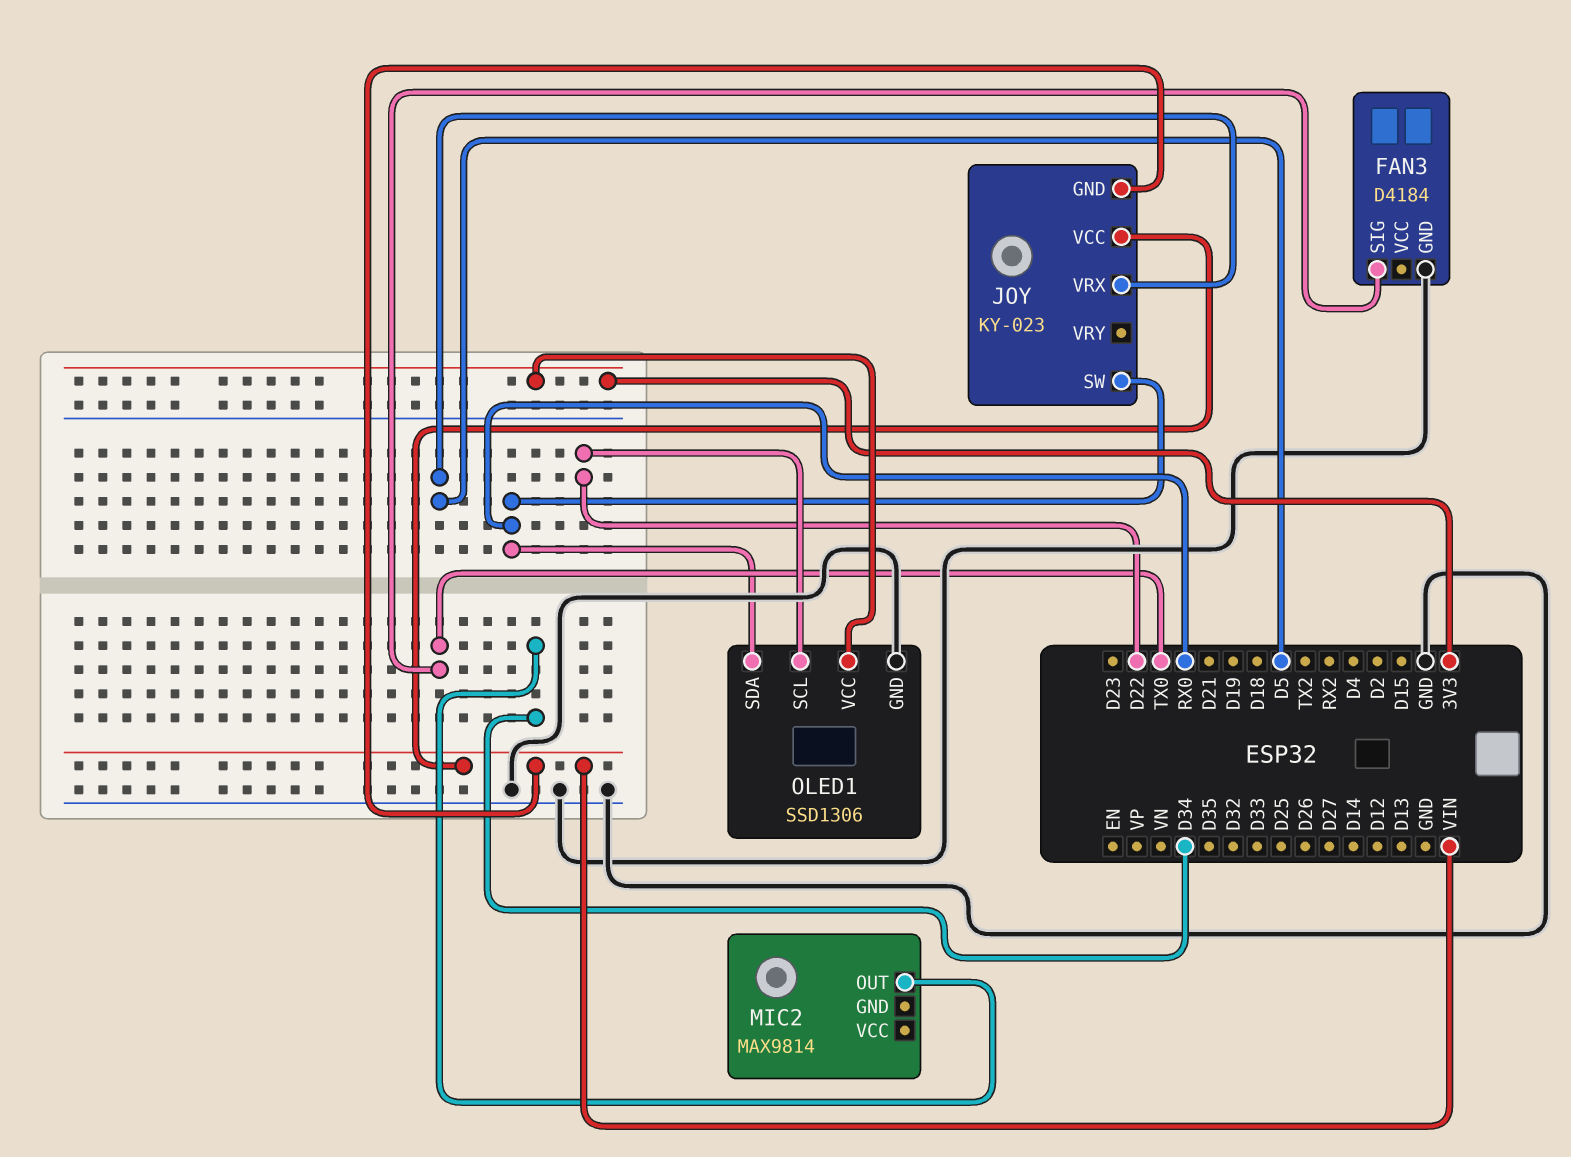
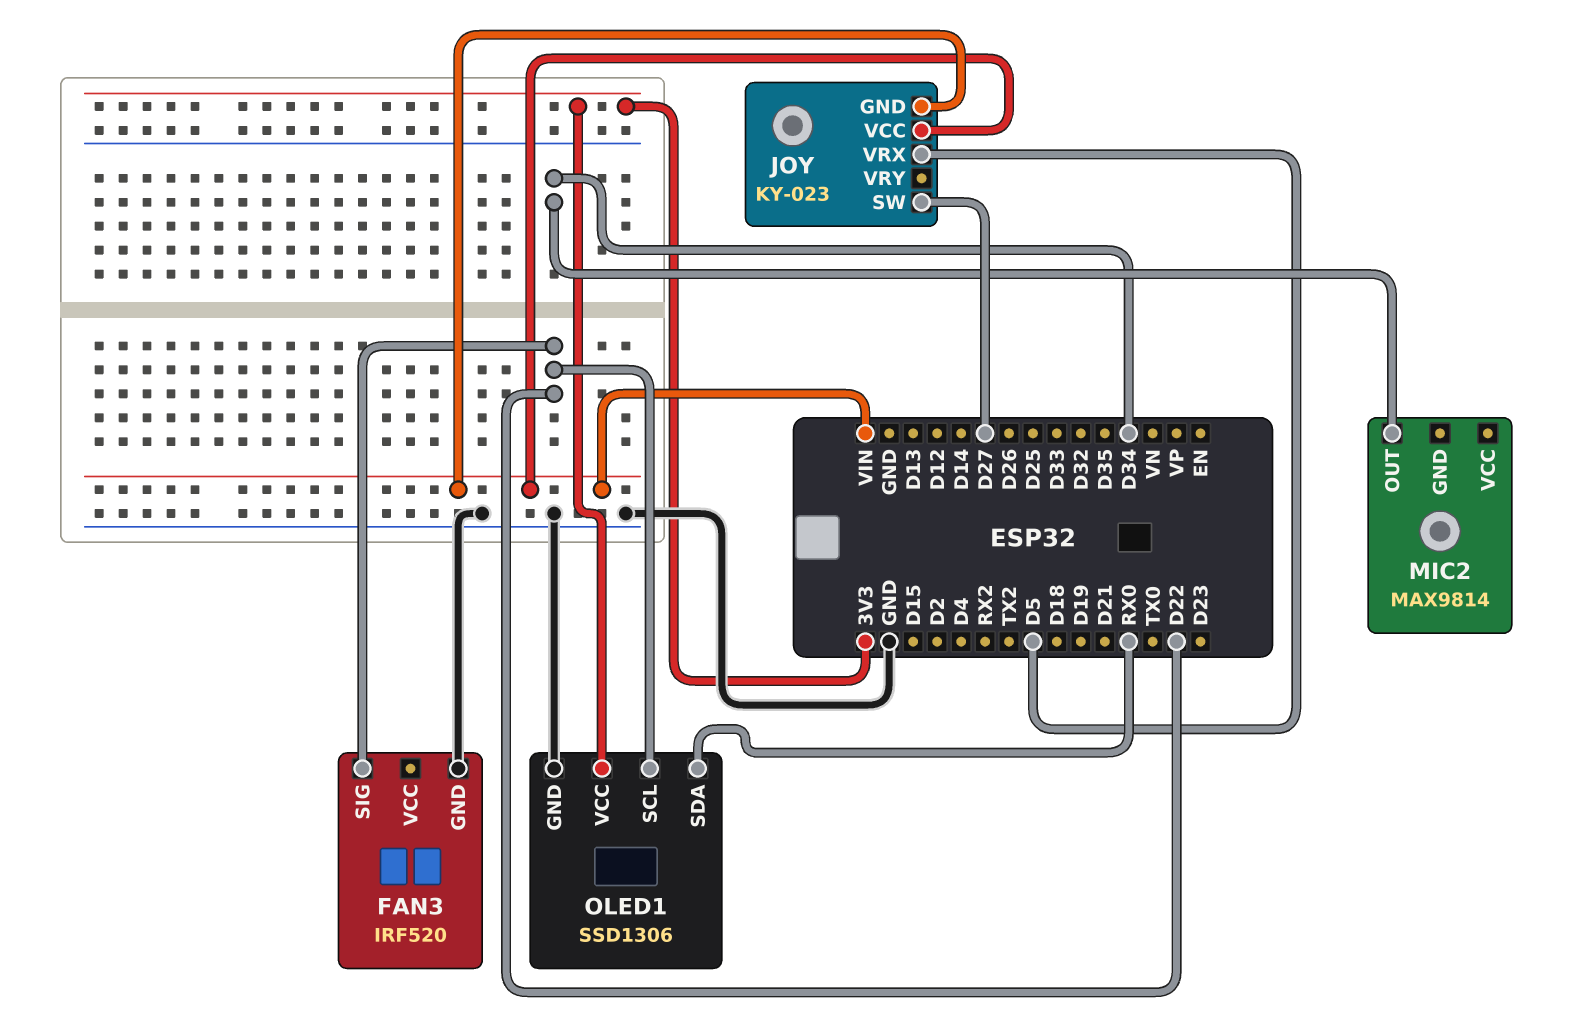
FAN3: D4184 -> IRF520
FAN3 pin SIG: TX0 -> D22
JOY pin SW: RX0 -> D27

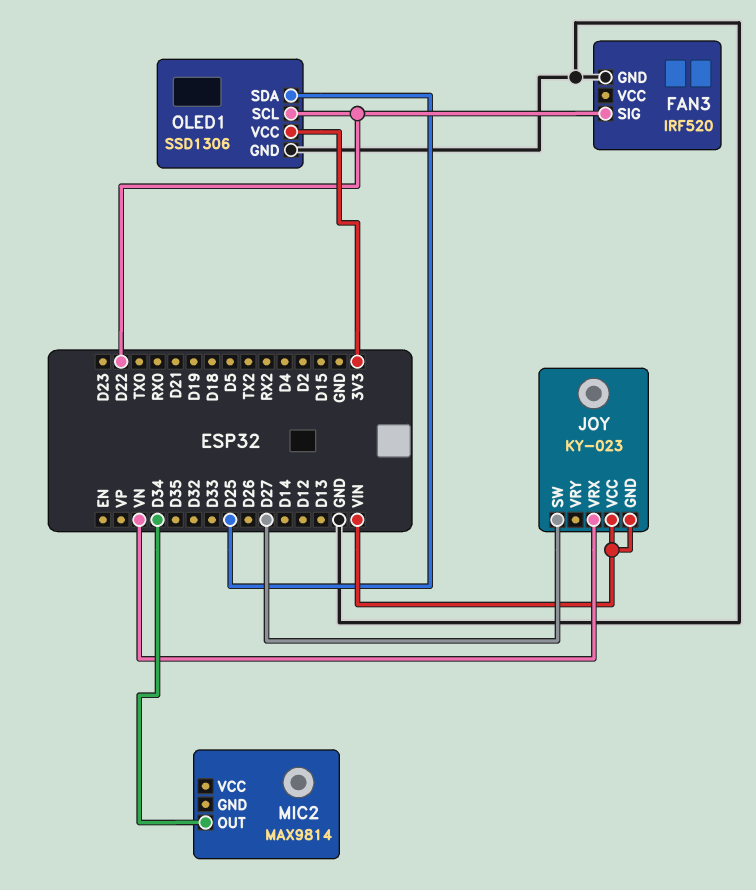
JOY pin VRX: D5 -> VN
OLED1 pin SDA: RX0 -> D25

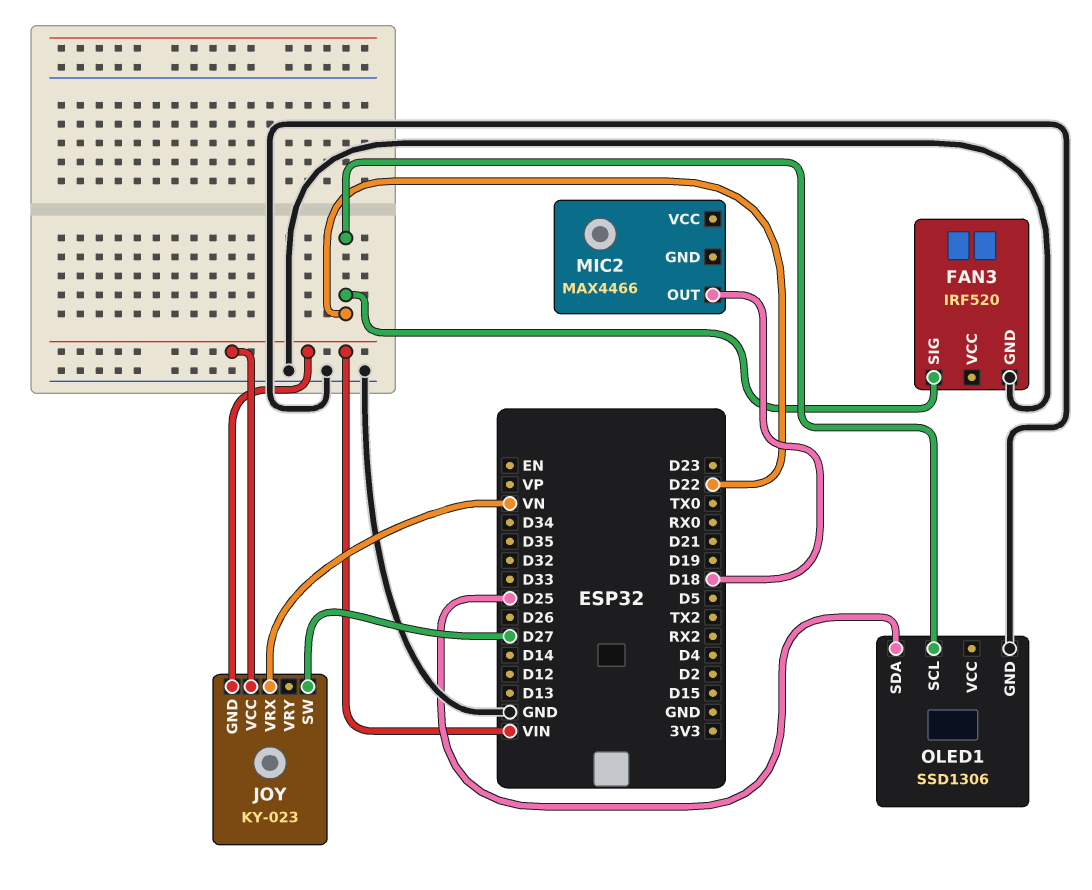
MIC2: MAX9814 -> MAX4466
MIC2 pin OUT: D34 -> D18
OLED1 pin VCC: 3V3 -> none

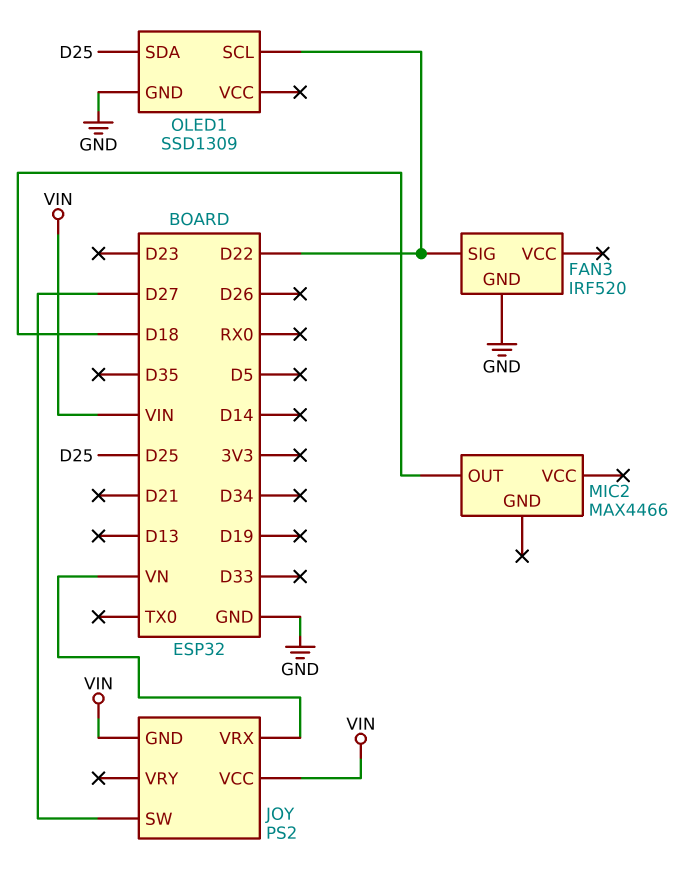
JOY: KY-023 -> PS2
OLED1: SSD1306 -> SSD1309

